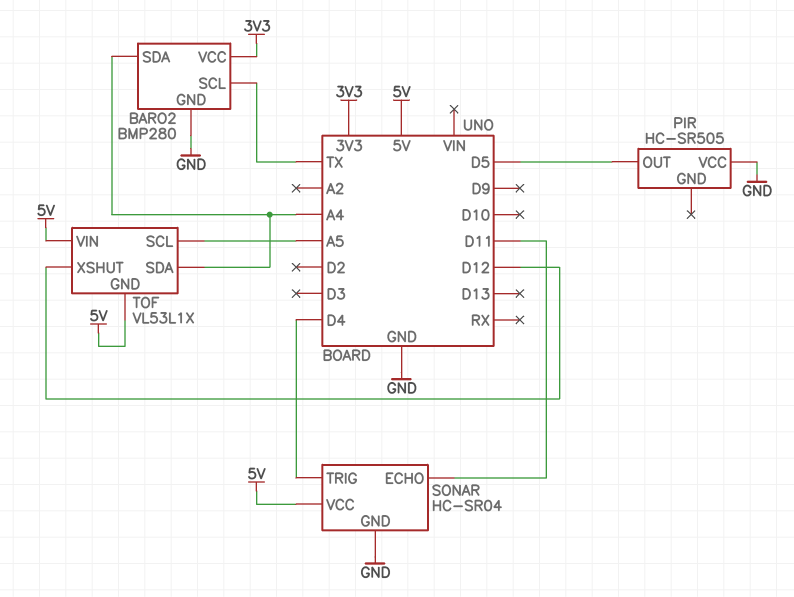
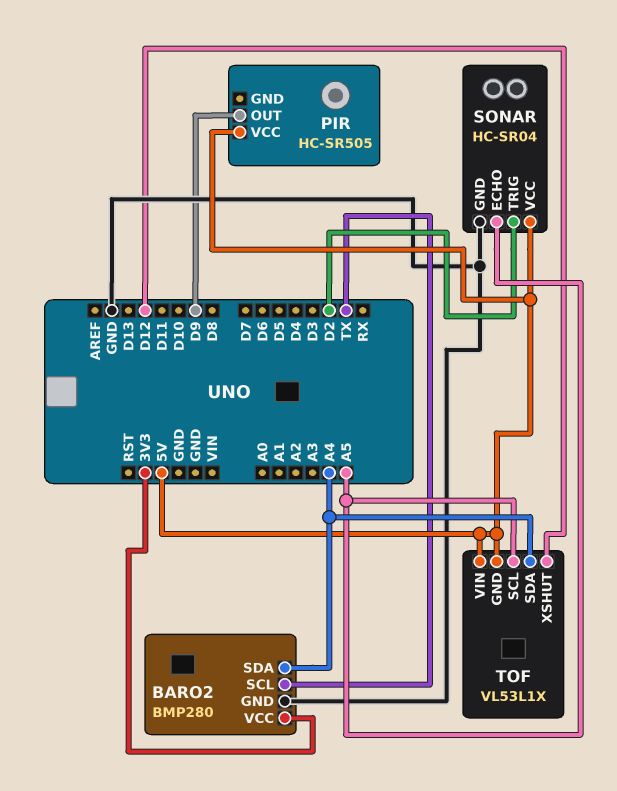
PIR pin OUT: D5 -> D9
PIR pin VCC: GND -> 5V
SONAR pin ECHO: D11 -> A5
SONAR pin TRIG: D4 -> D2

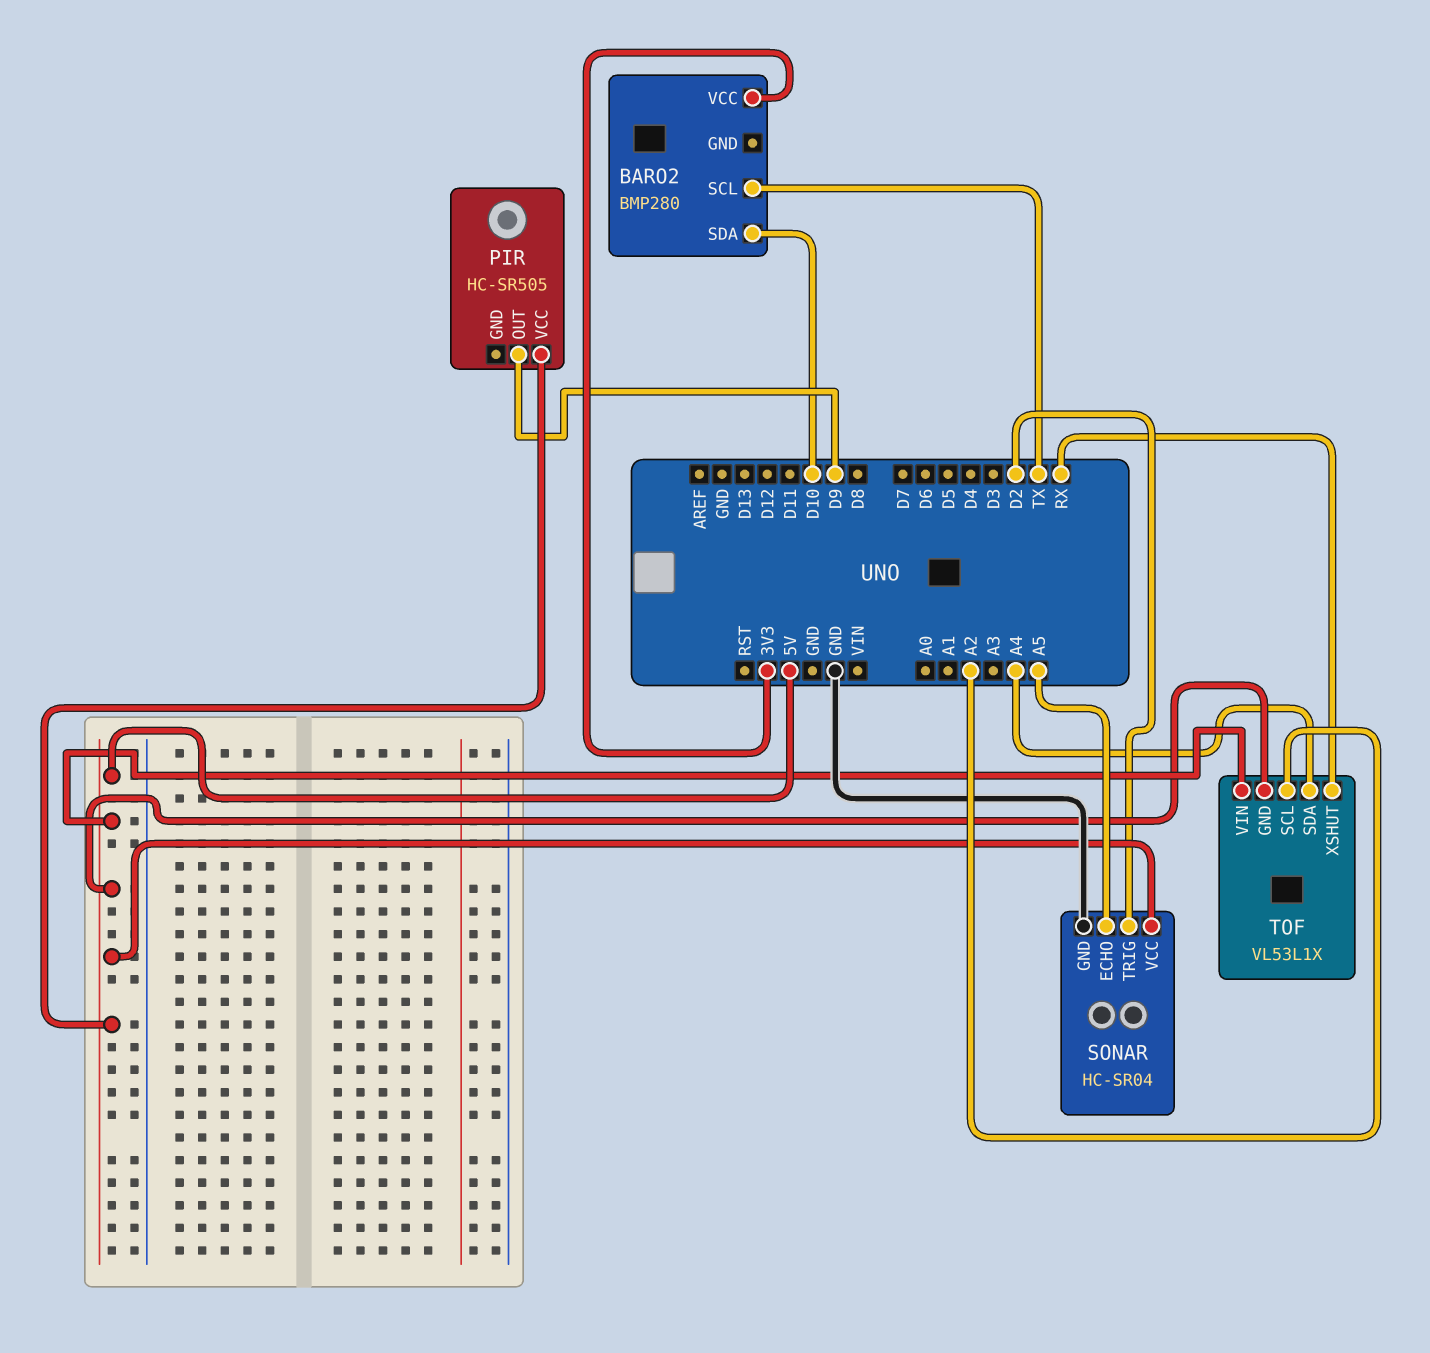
BARO2 pin GND: GND -> none
BARO2 pin SDA: A4 -> D10
TOF pin SCL: A5 -> A2
TOF pin XSHUT: D12 -> RX

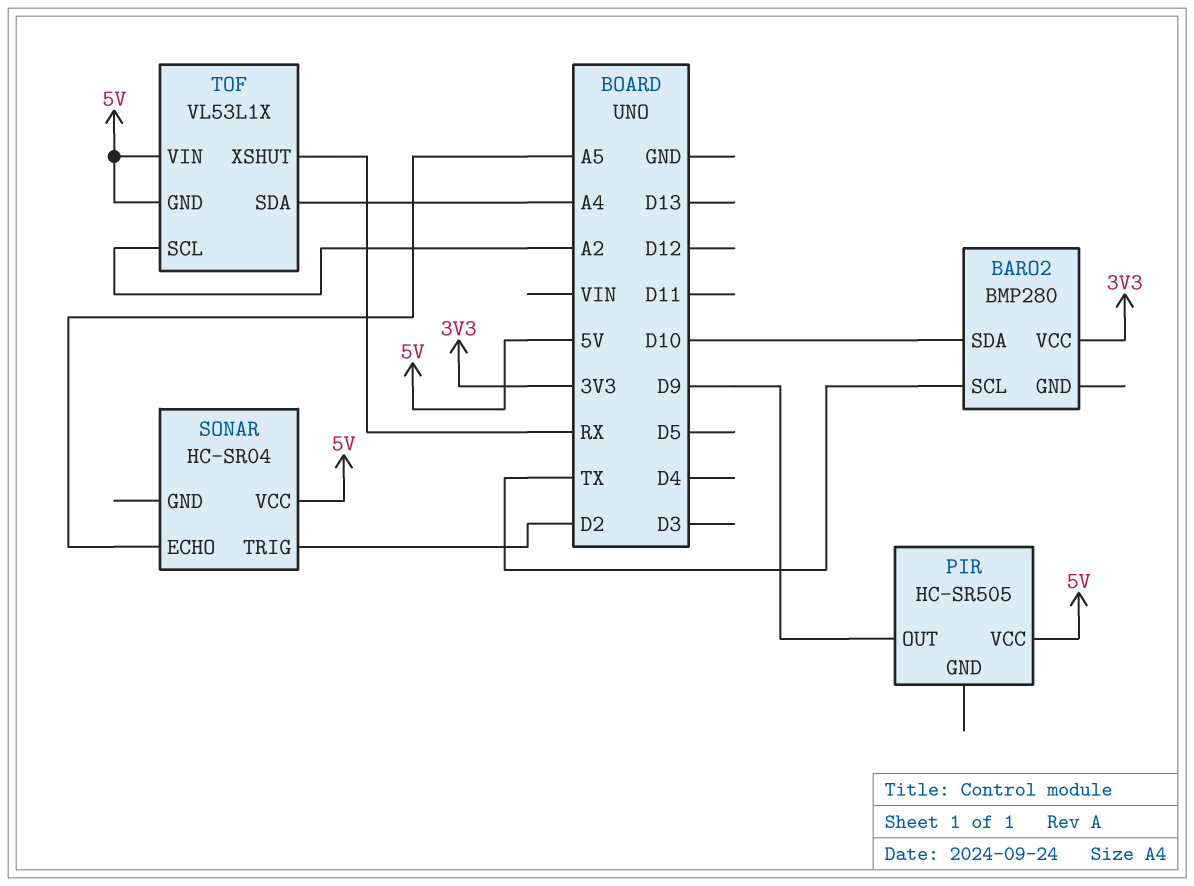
SONAR pin GND: GND -> none

